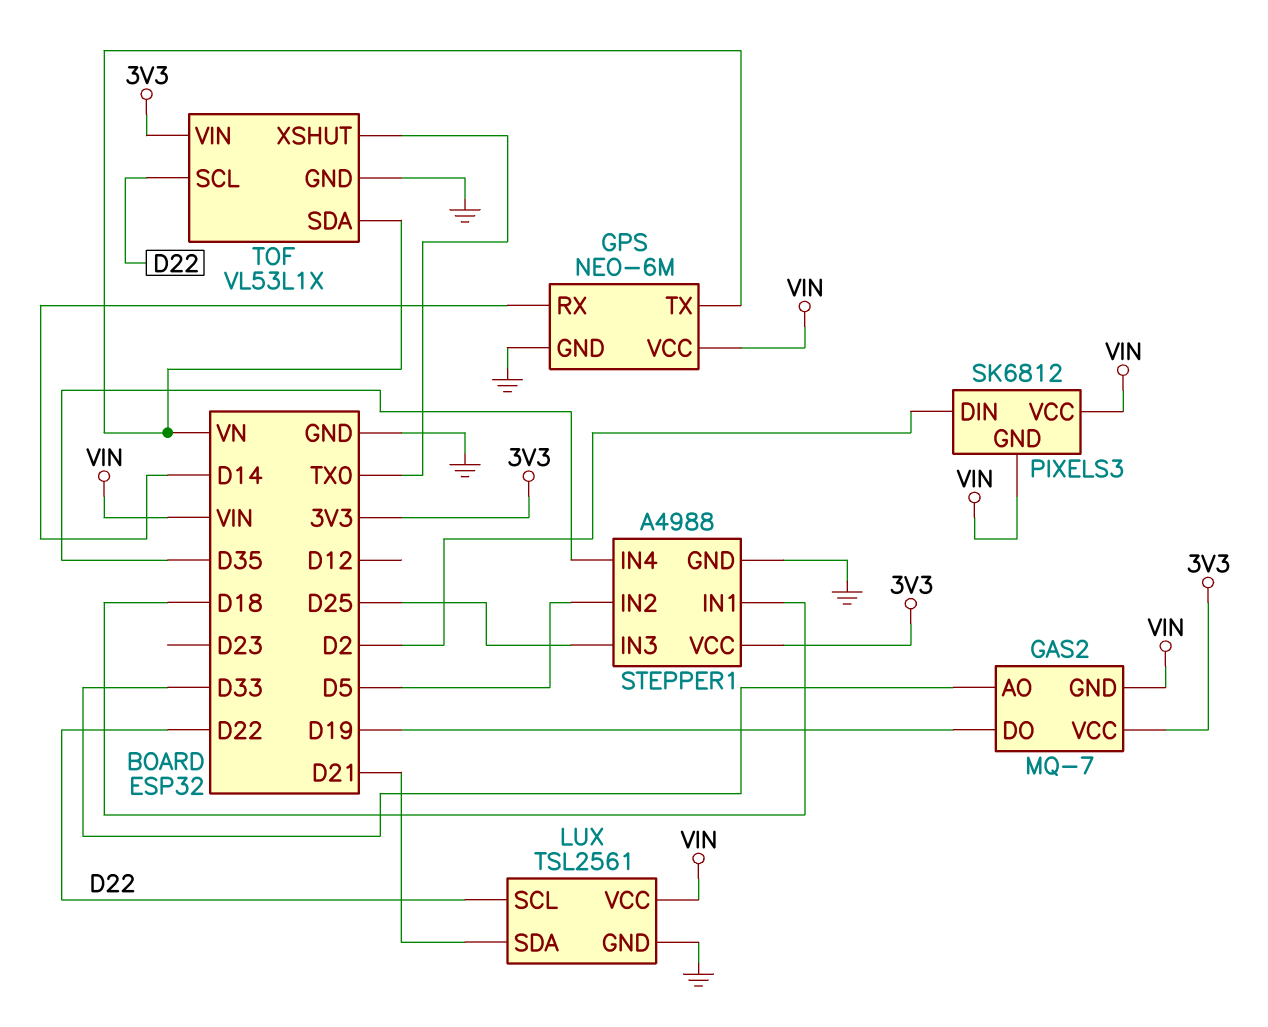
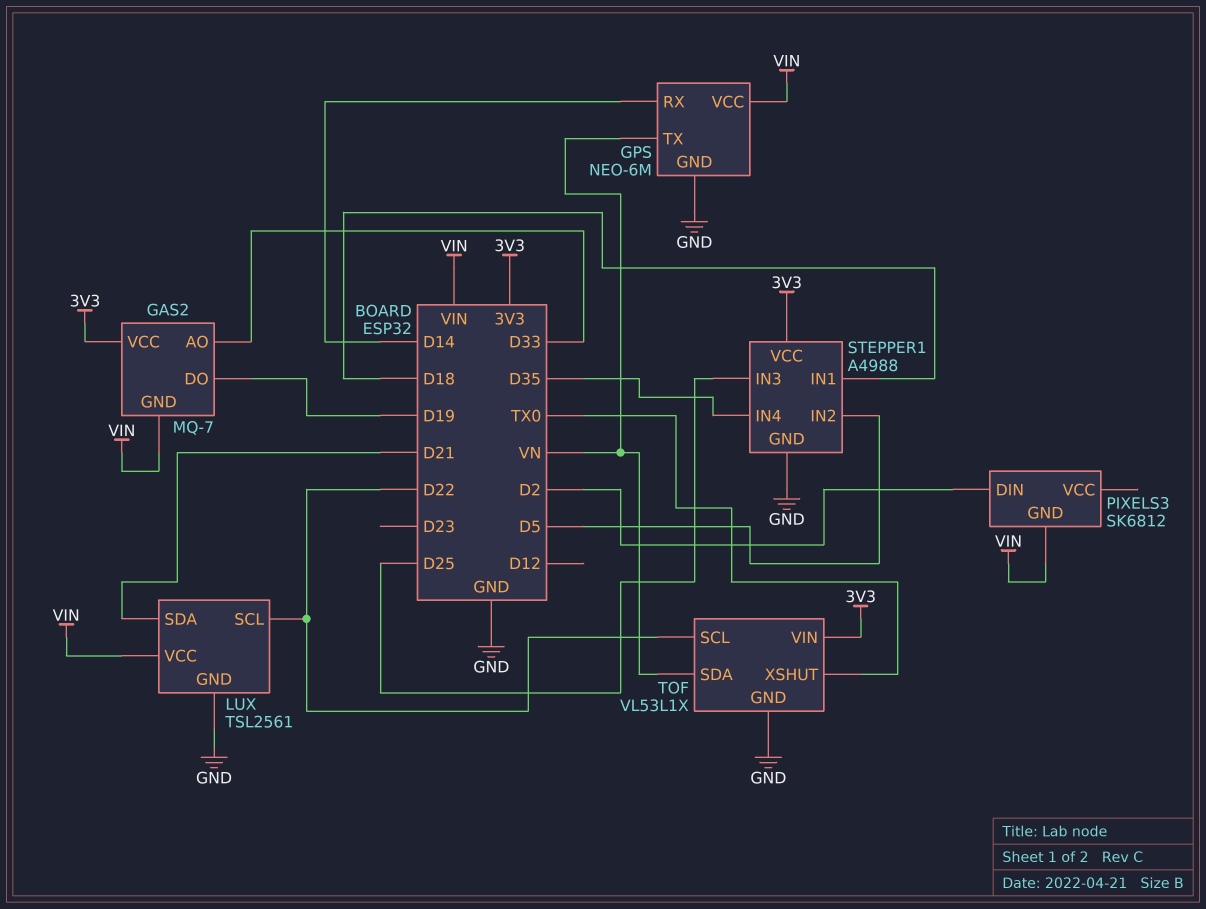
PIXELS3 pin VCC: VIN -> none

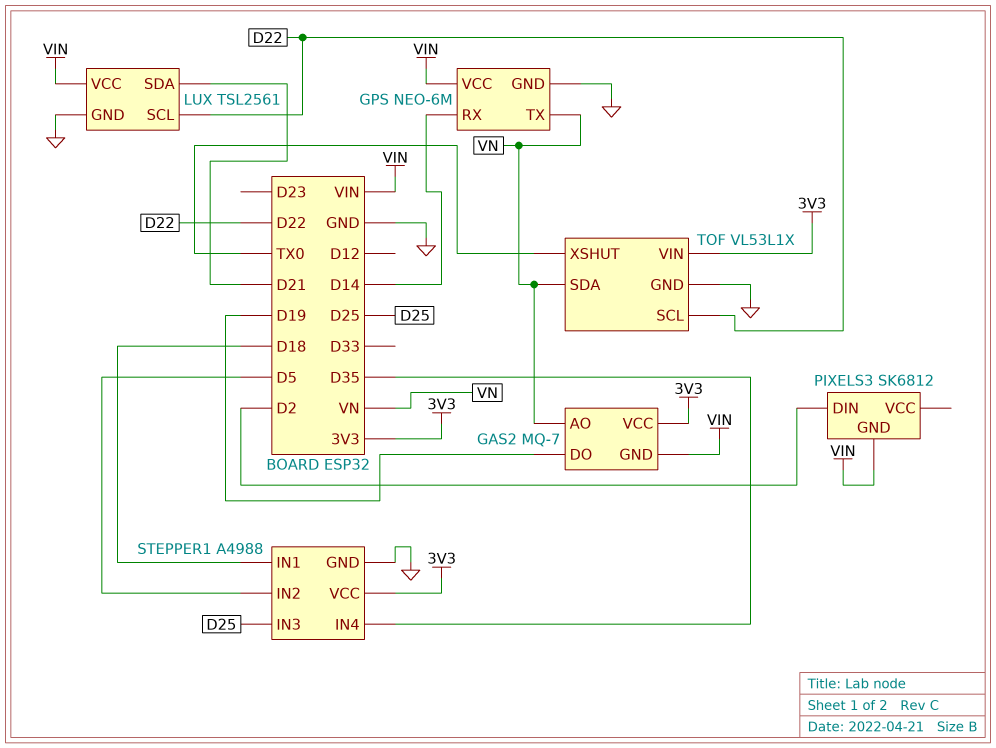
GAS2 pin AO: D33 -> VN

